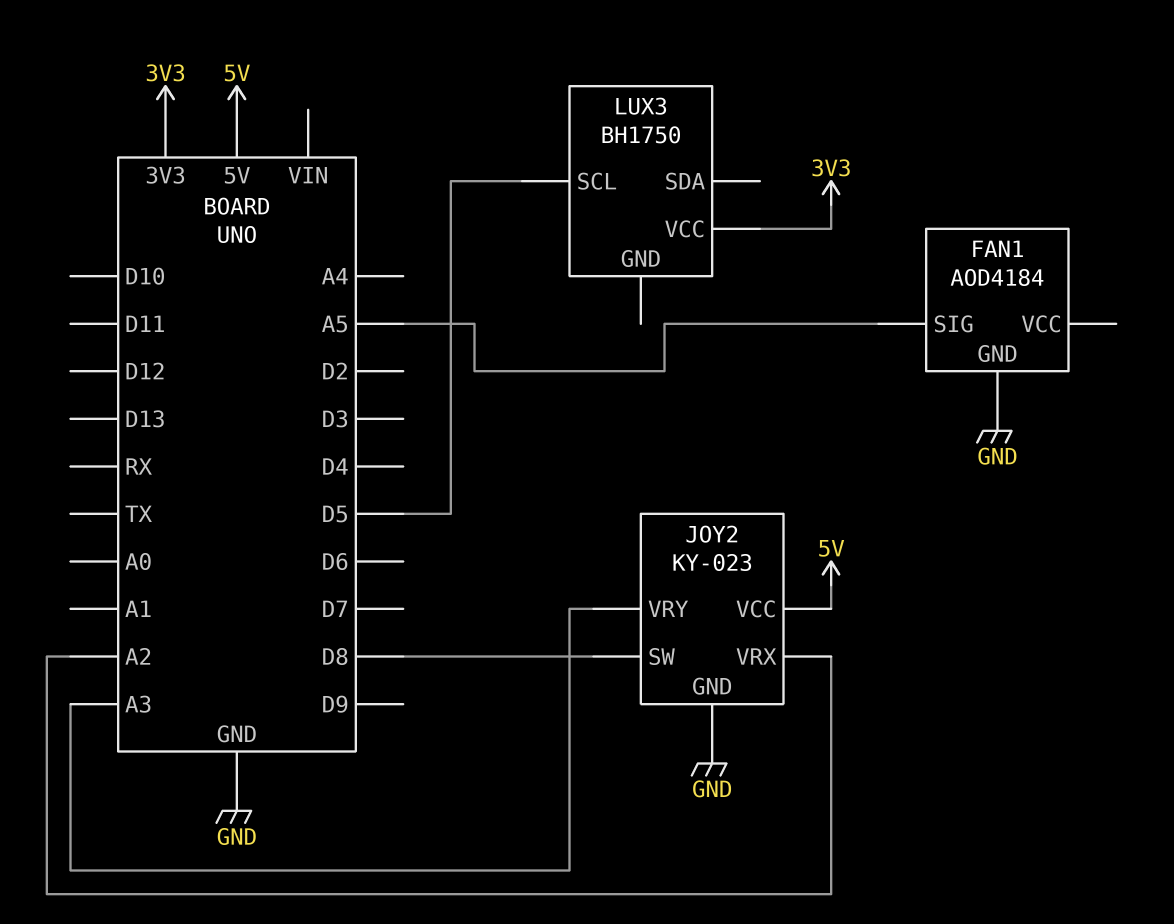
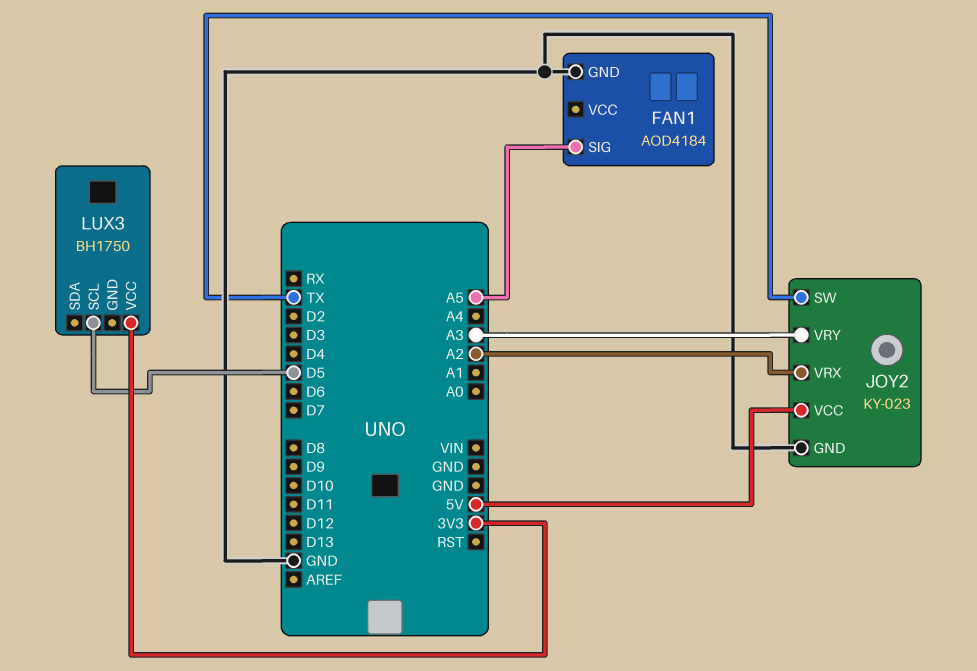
JOY2 pin SW: D8 -> TX

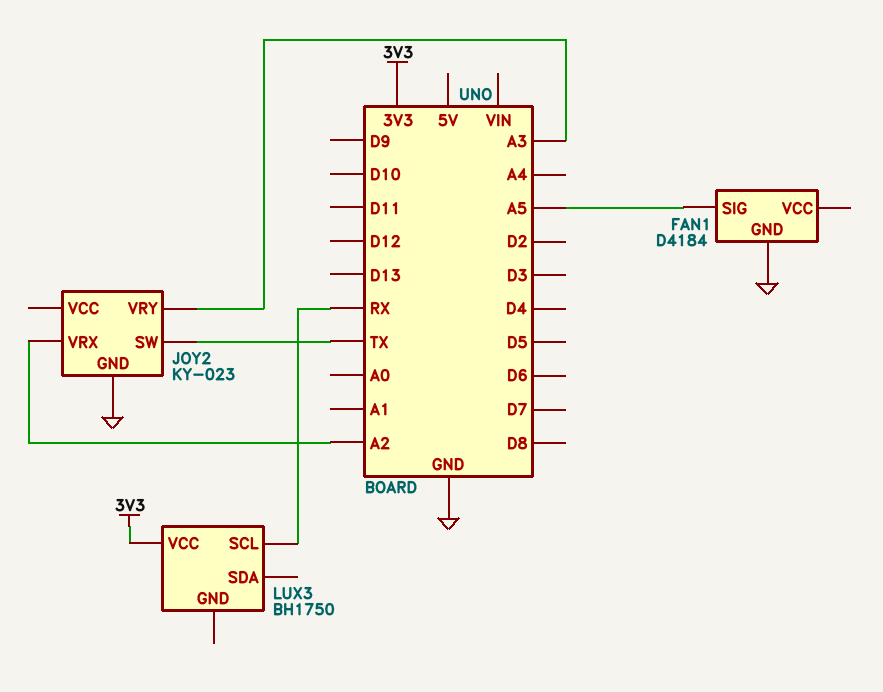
FAN1: AOD4184 -> D4184
JOY2 pin VCC: 5V -> none
LUX3 pin SCL: D5 -> RX

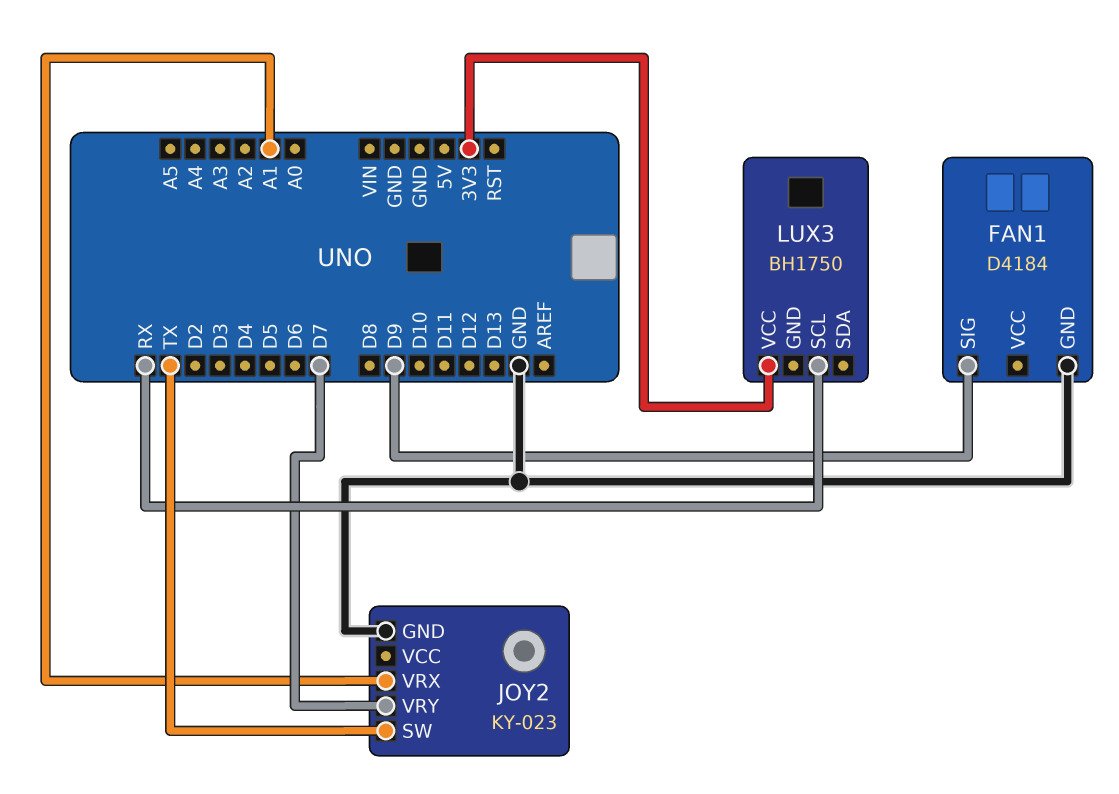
FAN1 pin SIG: A5 -> D9
JOY2 pin VRX: A2 -> A1
JOY2 pin VRY: A3 -> D7

